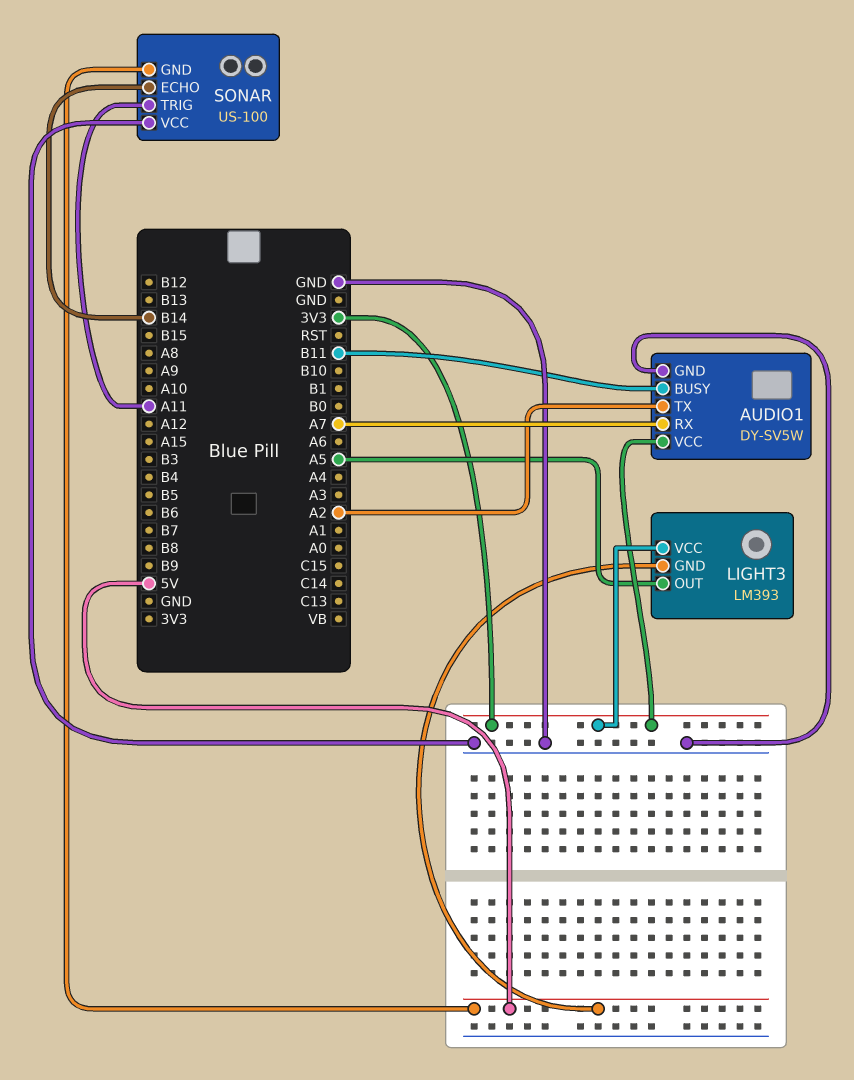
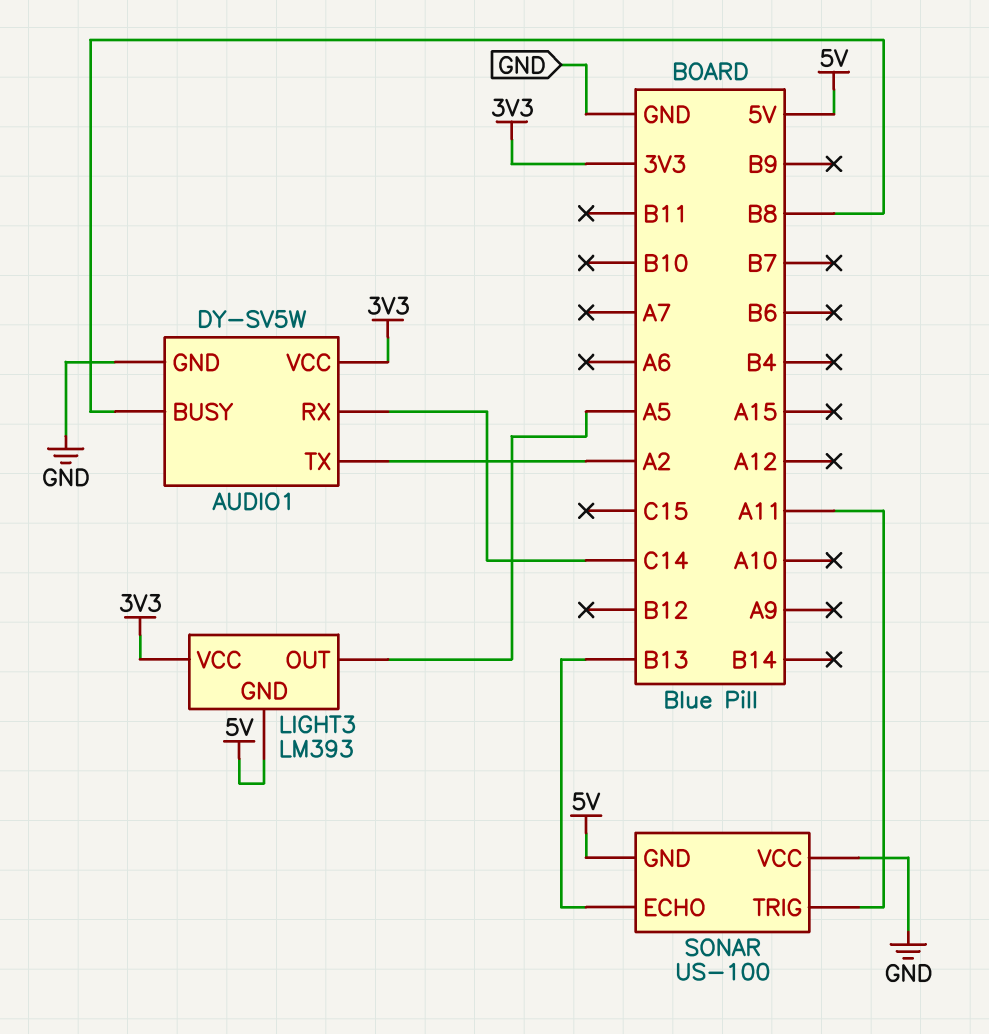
AUDIO1 pin BUSY: B11 -> B8
AUDIO1 pin RX: A7 -> C14
SONAR pin ECHO: B14 -> B13

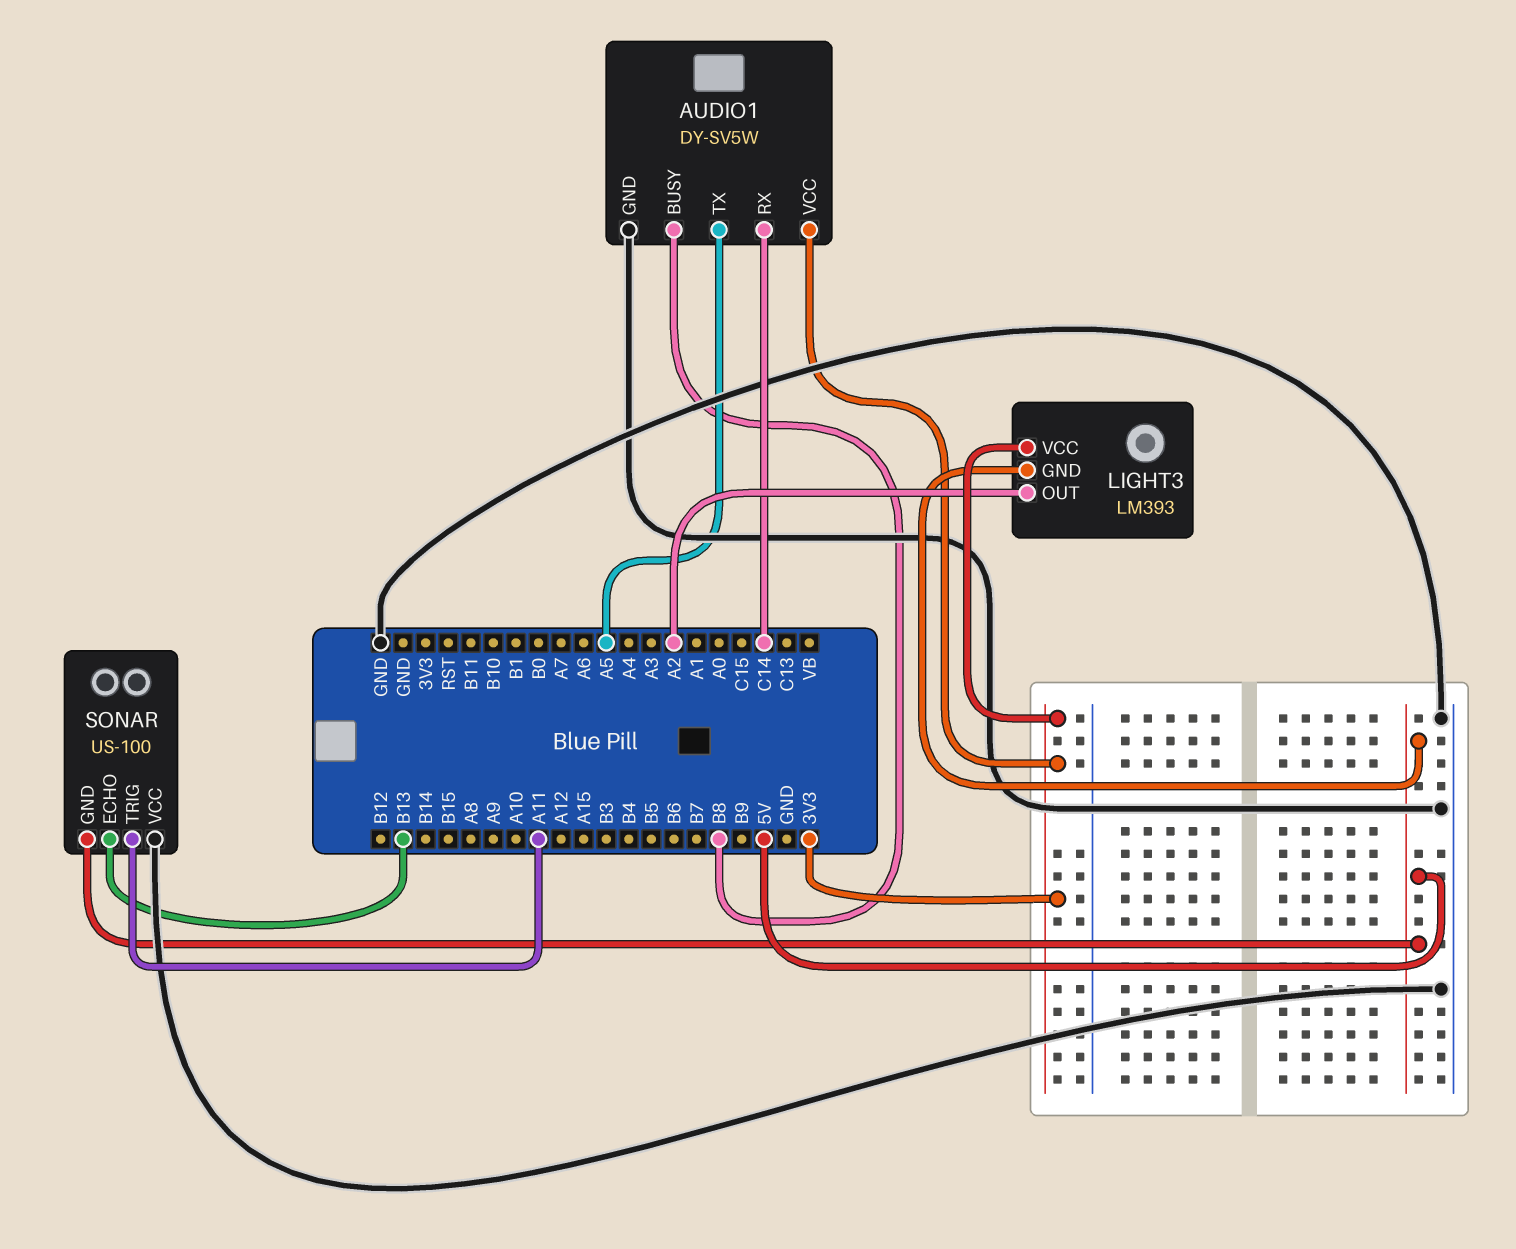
AUDIO1 pin TX: A2 -> A5
LIGHT3 pin OUT: A5 -> A2

